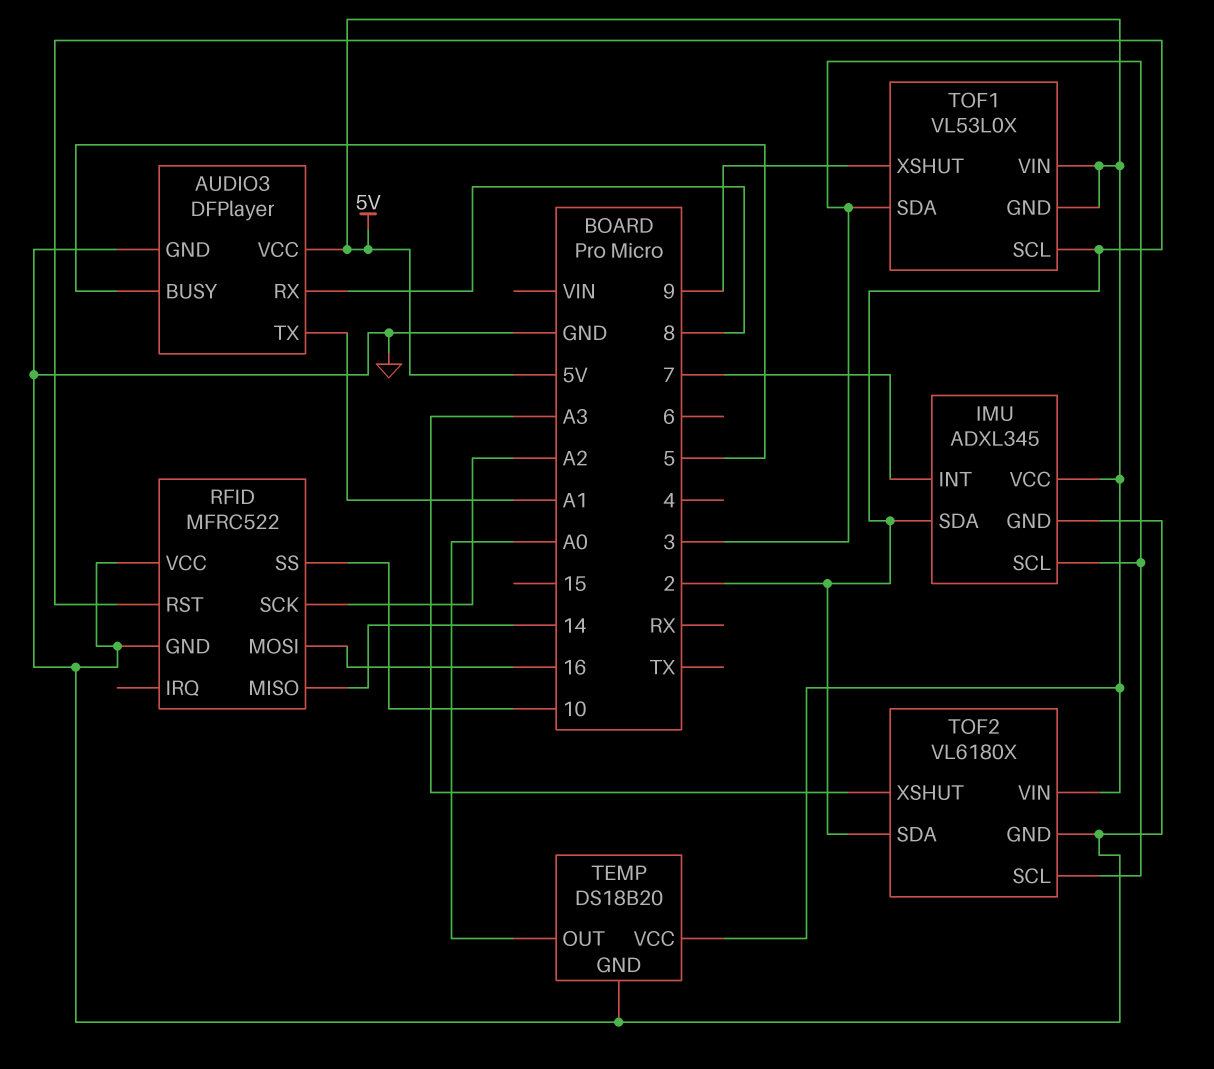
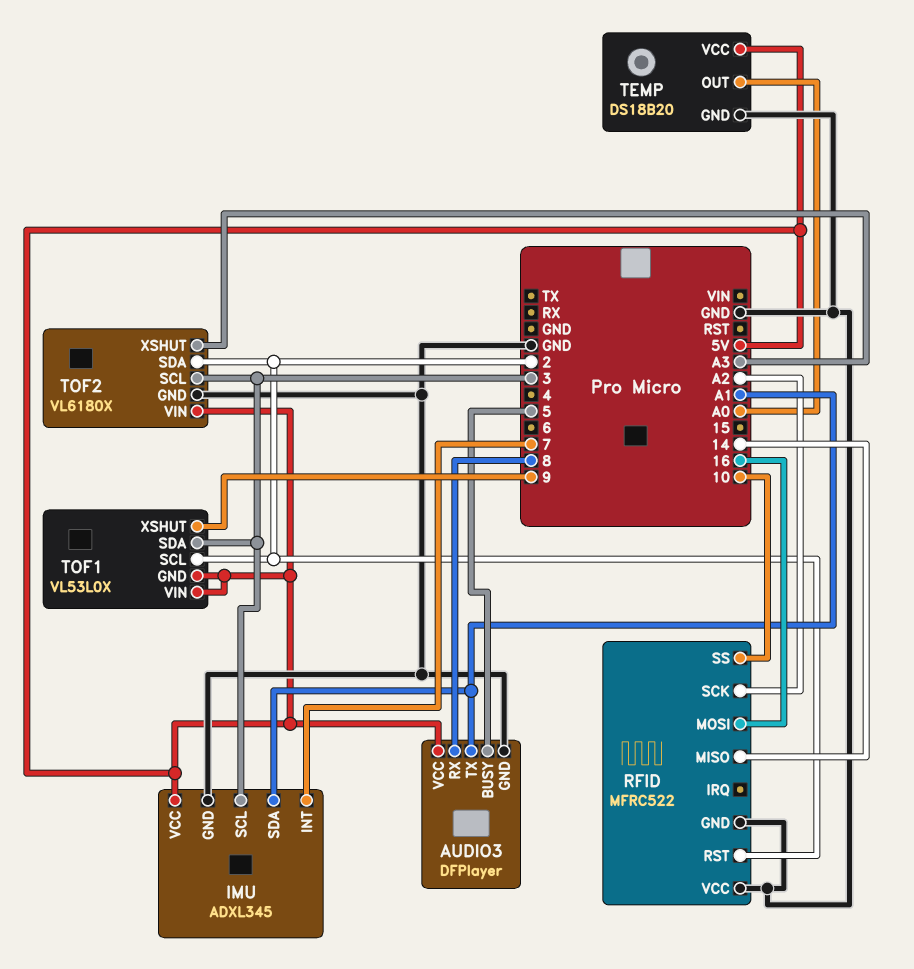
IMU pin SDA: 2 -> A1

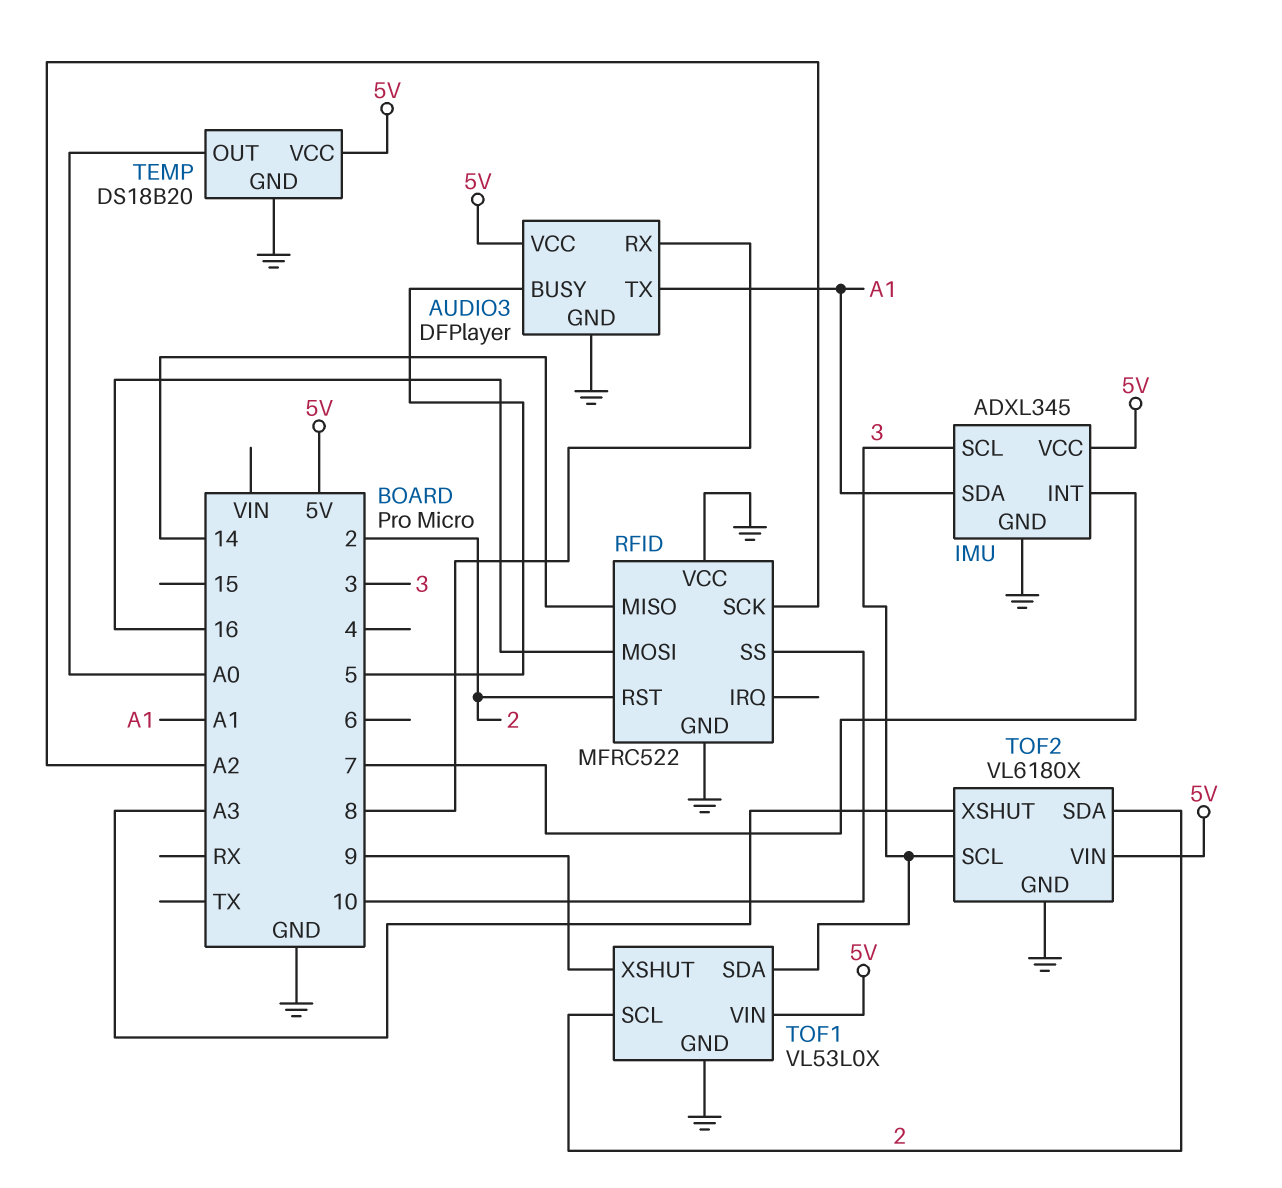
TOF1 pin GND: 5V -> GND

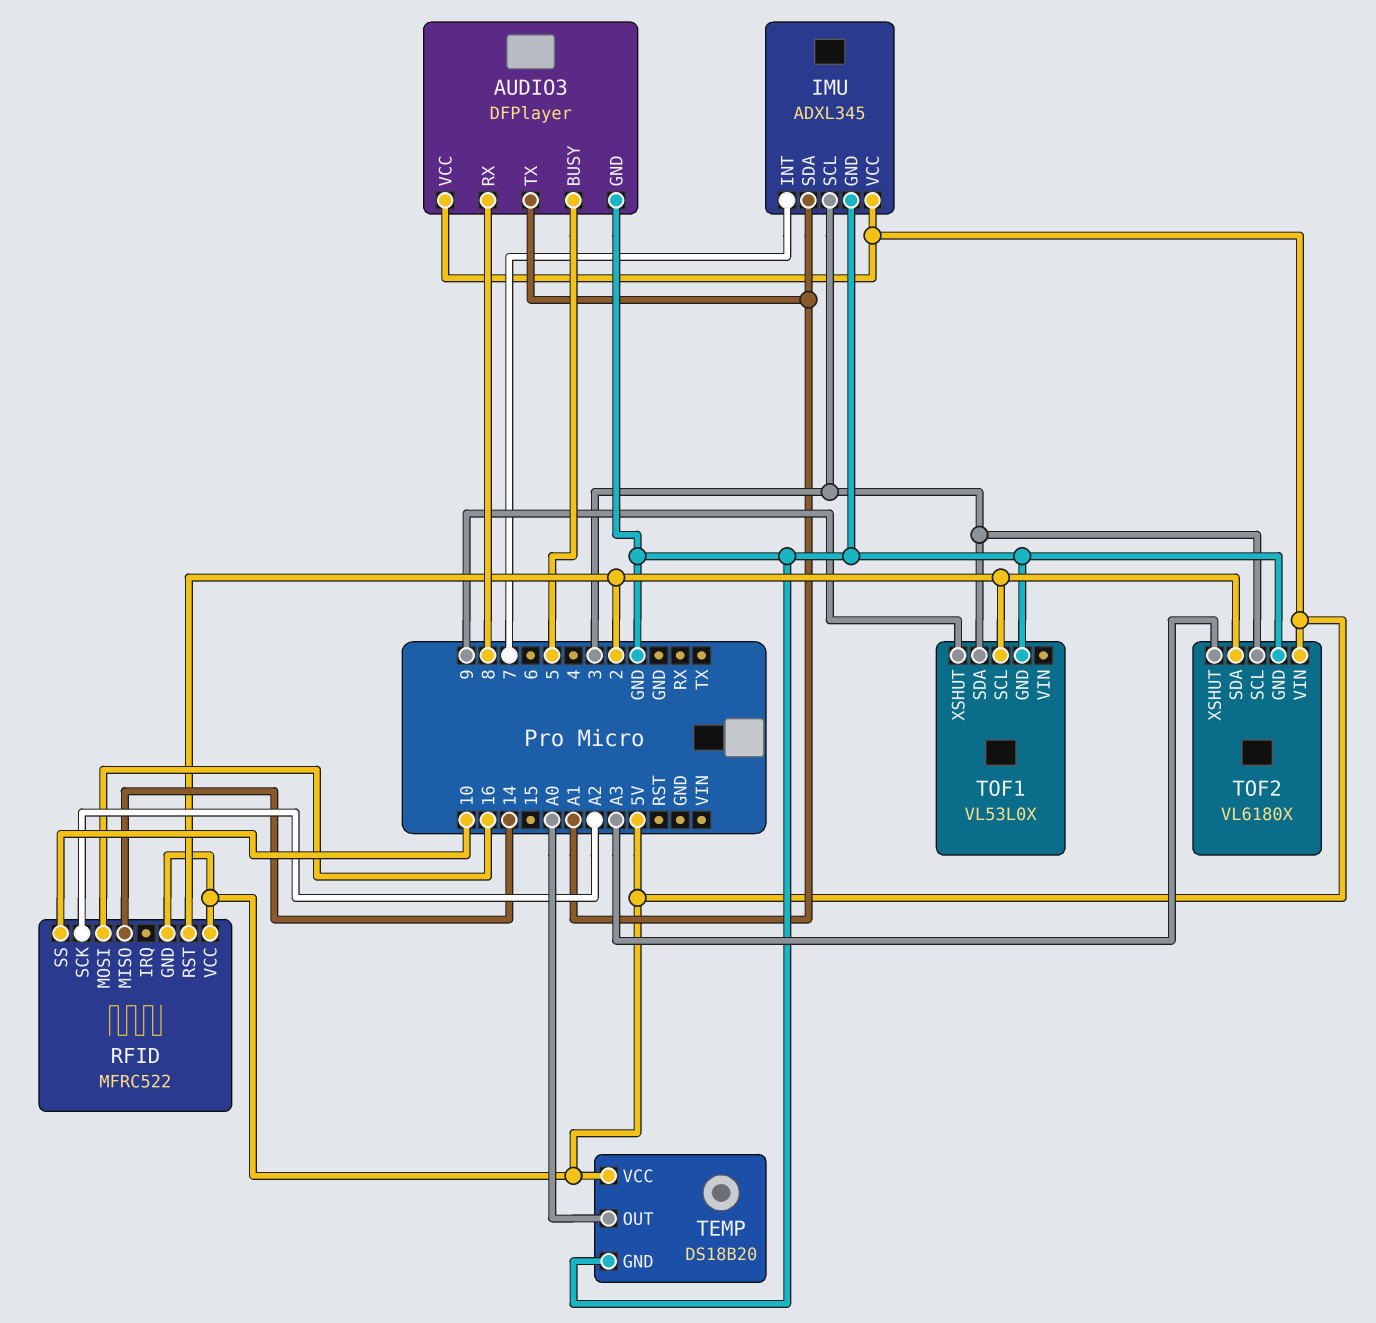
RFID pin GND: GND -> 5V
RFID pin VCC: GND -> 5V
TOF1 pin VIN: 5V -> none

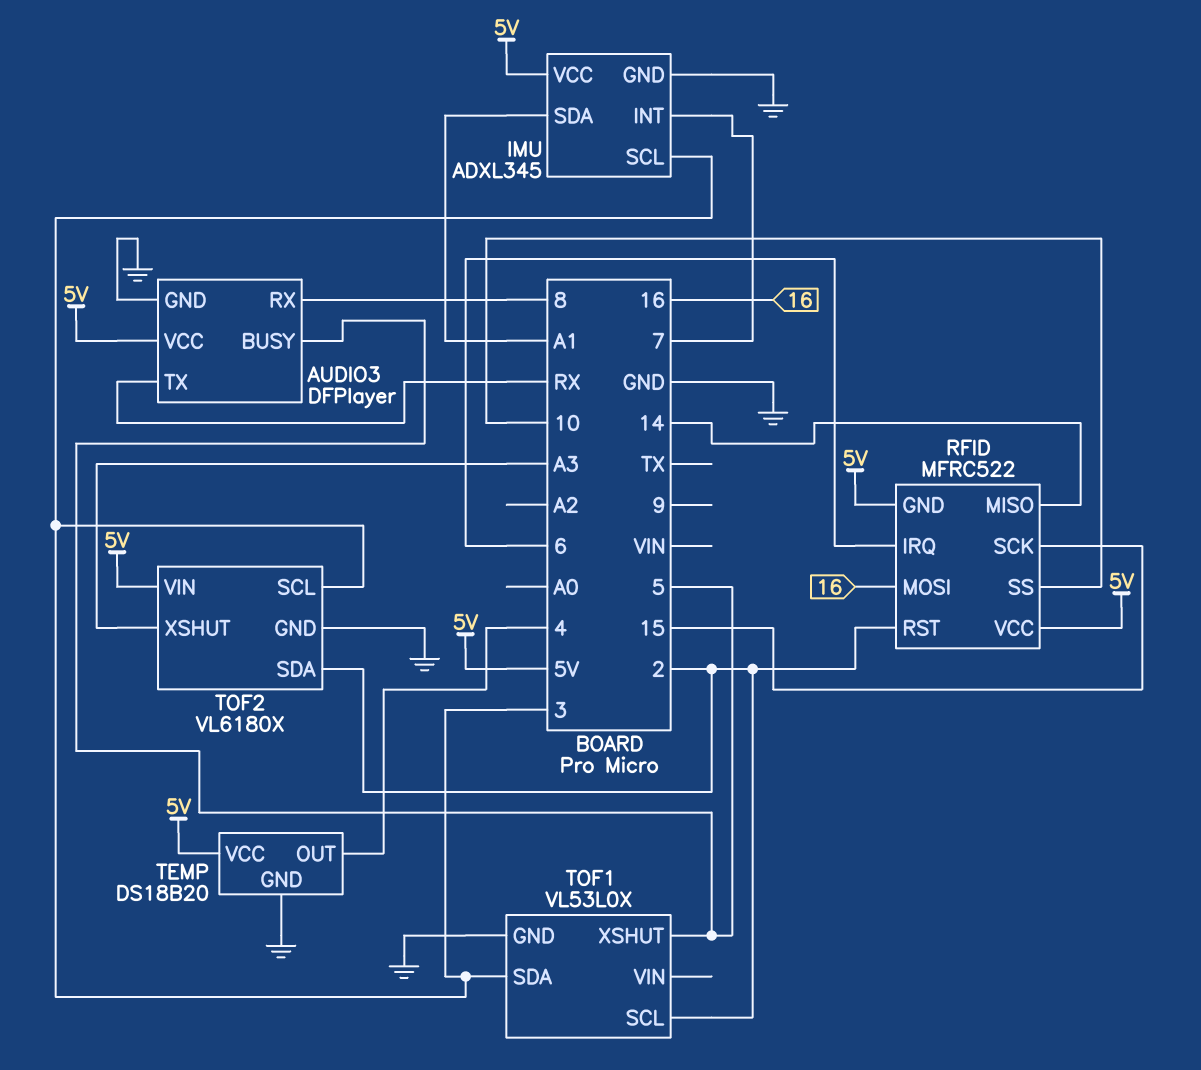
AUDIO3 pin TX: A1 -> RX
RFID pin IRQ: none -> 6
RFID pin SCK: A2 -> 15
TEMP pin OUT: A0 -> 4
TOF1 pin XSHUT: 9 -> 5

